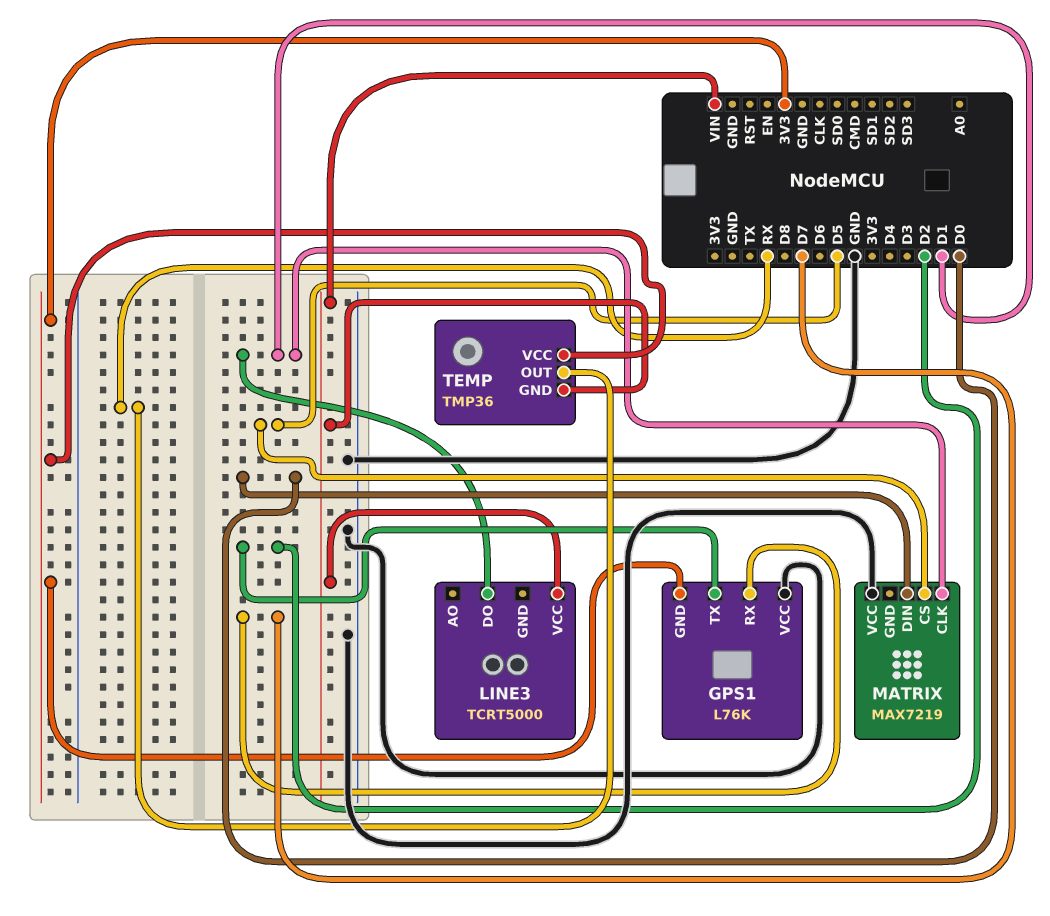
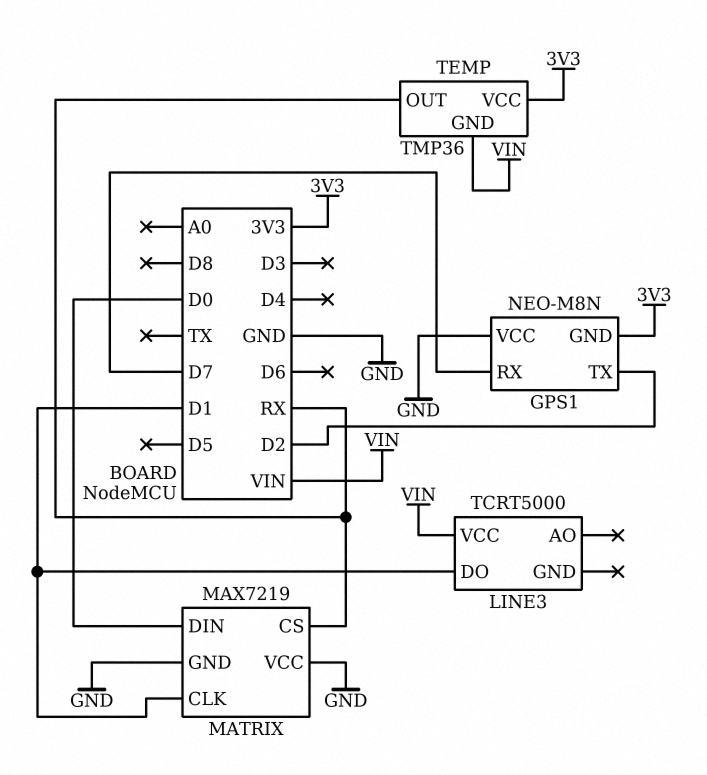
GPS1: L76K -> NEO-M8N
MATRIX pin CS: D5 -> RX
MATRIX pin GND: none -> GND

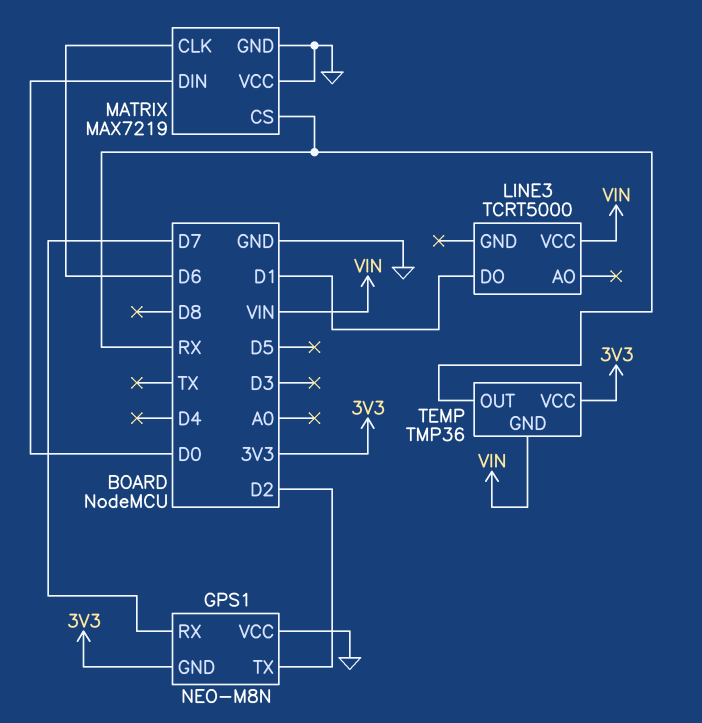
MATRIX pin CLK: D1 -> D6

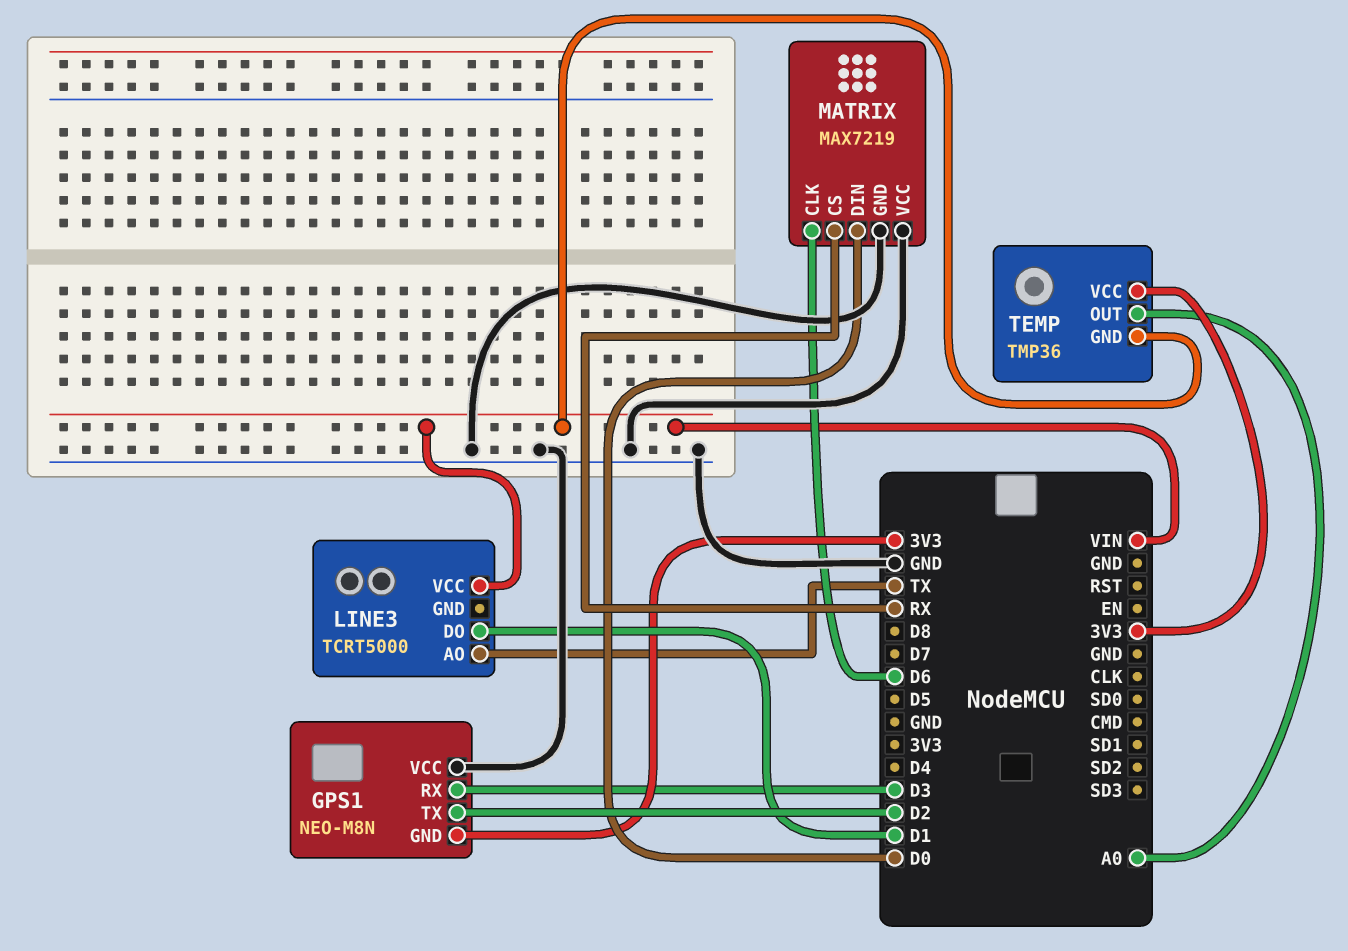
GPS1 pin RX: D7 -> D3
LINE3 pin AO: none -> TX
TEMP pin OUT: RX -> A0

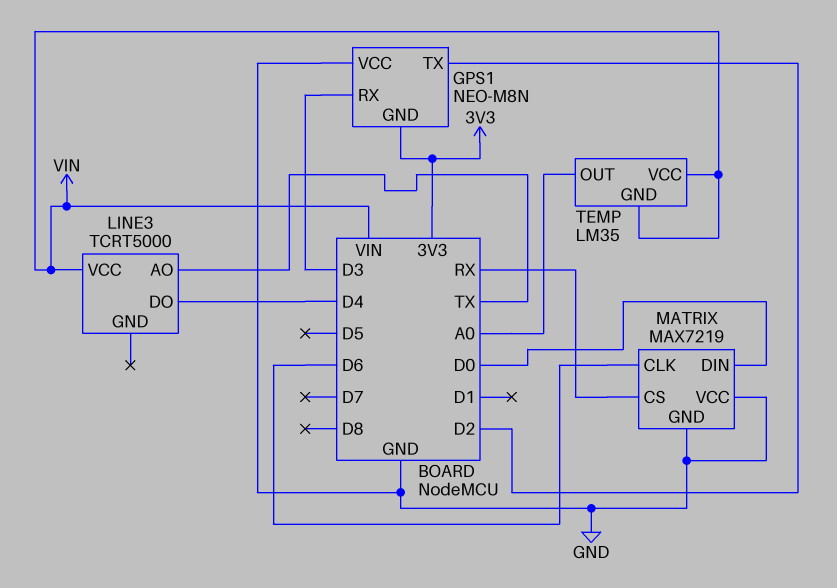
LINE3 pin DO: D1 -> D4
TEMP: TMP36 -> LM35
TEMP pin VCC: 3V3 -> VIN

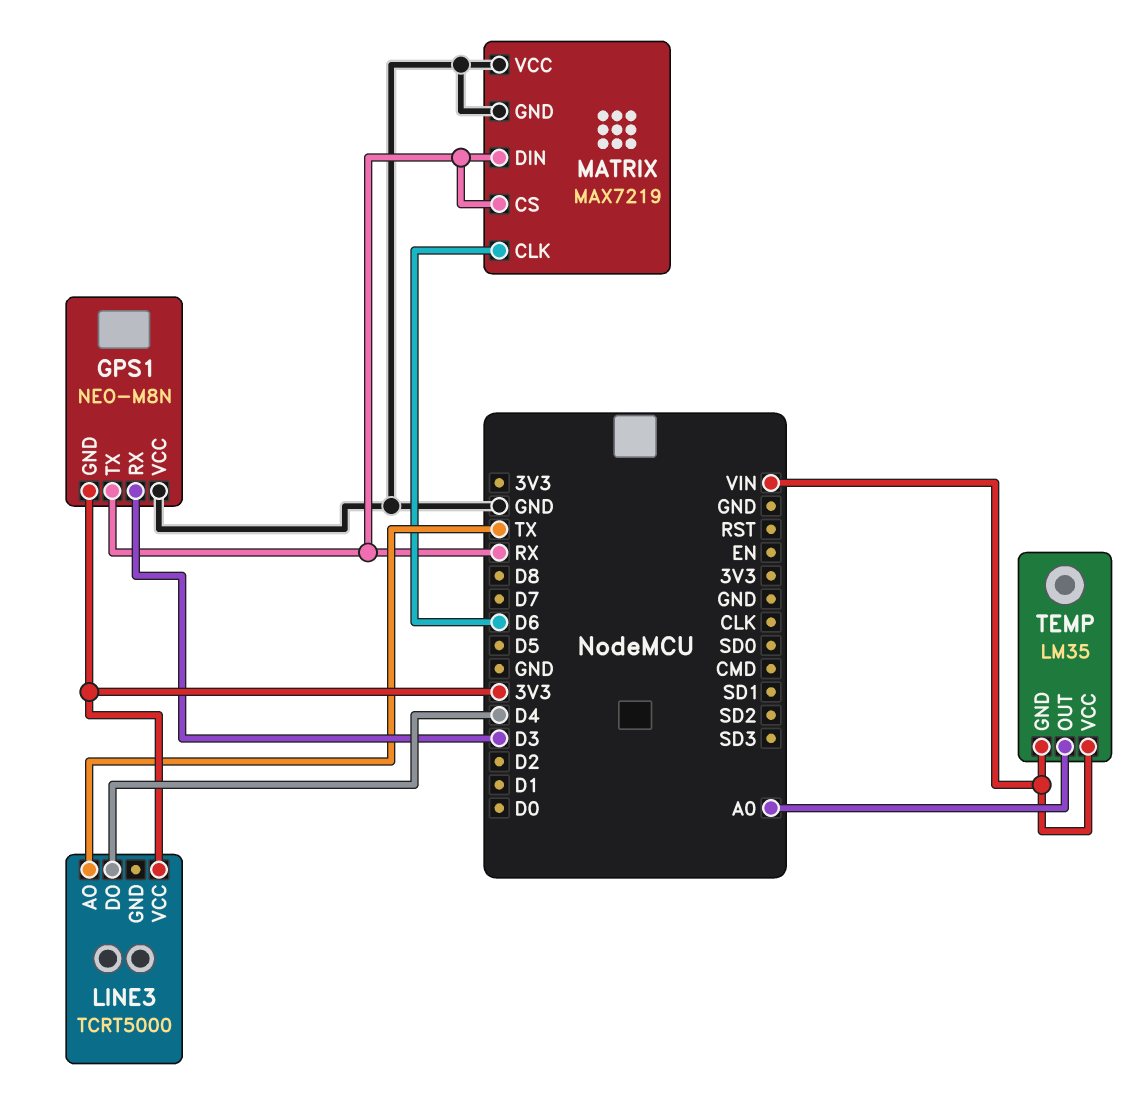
GPS1 pin TX: D2 -> RX
LINE3 pin VCC: VIN -> 3V3
MATRIX pin DIN: D0 -> RX

